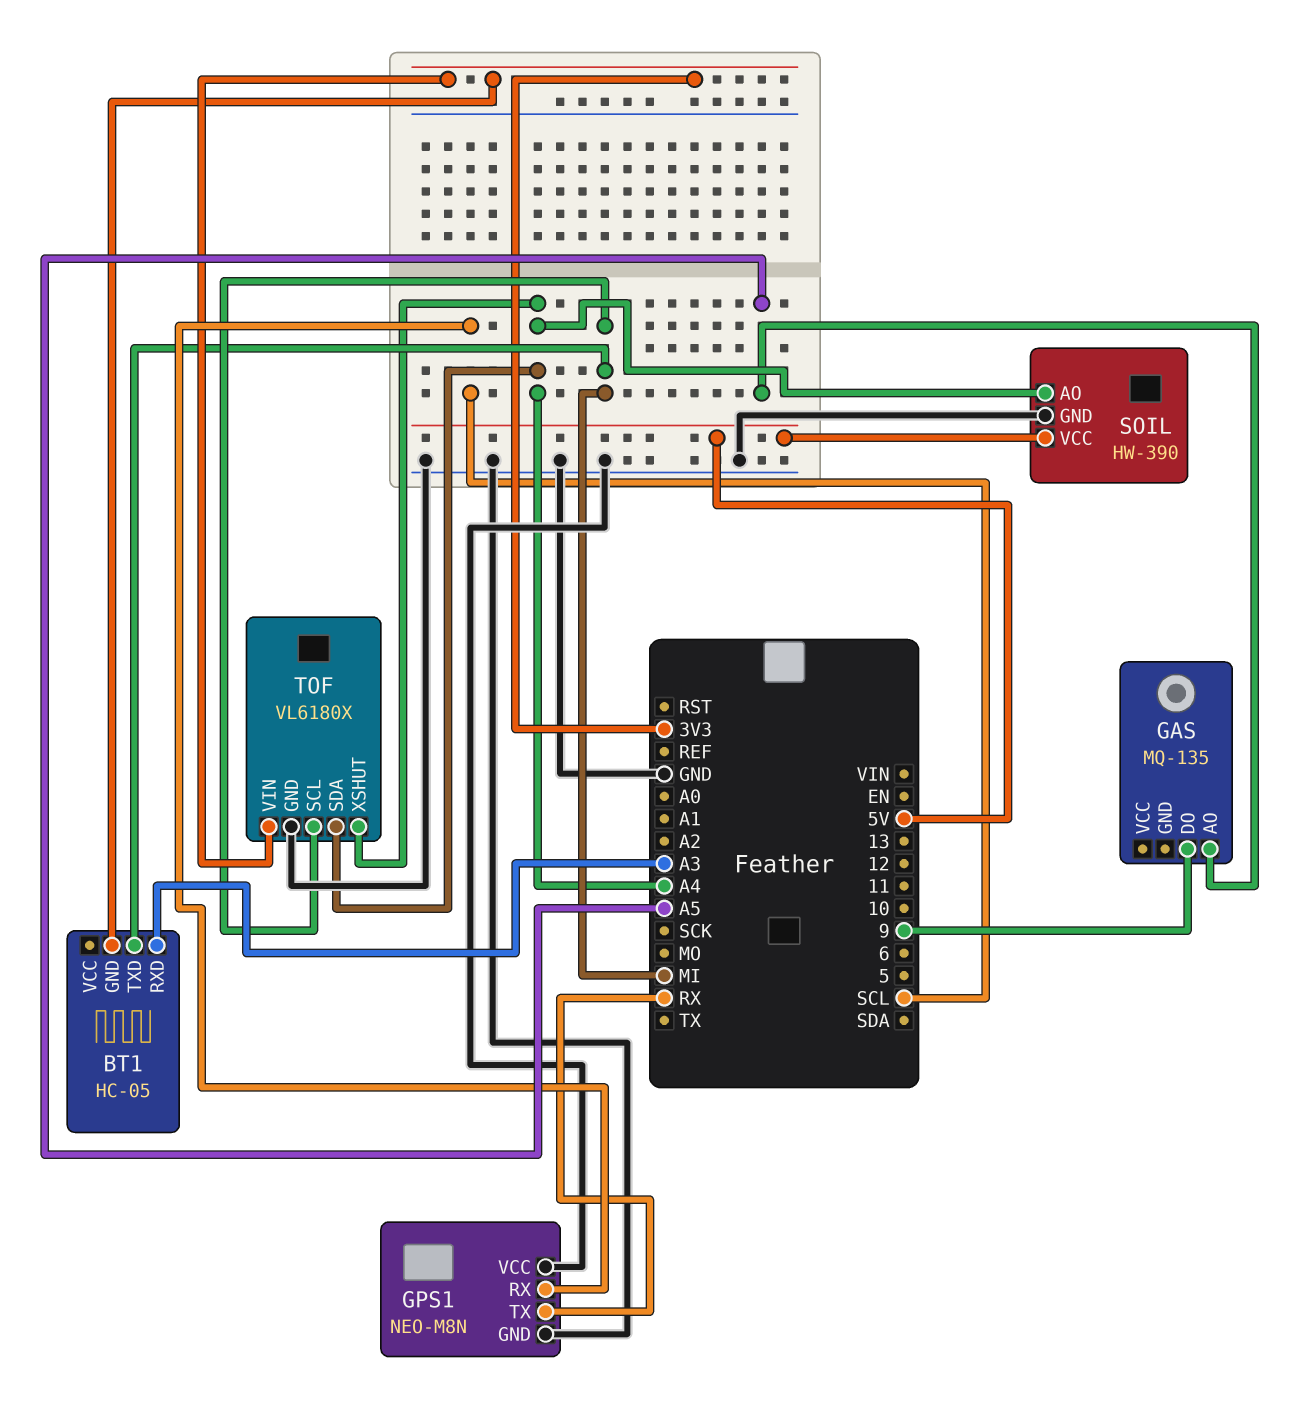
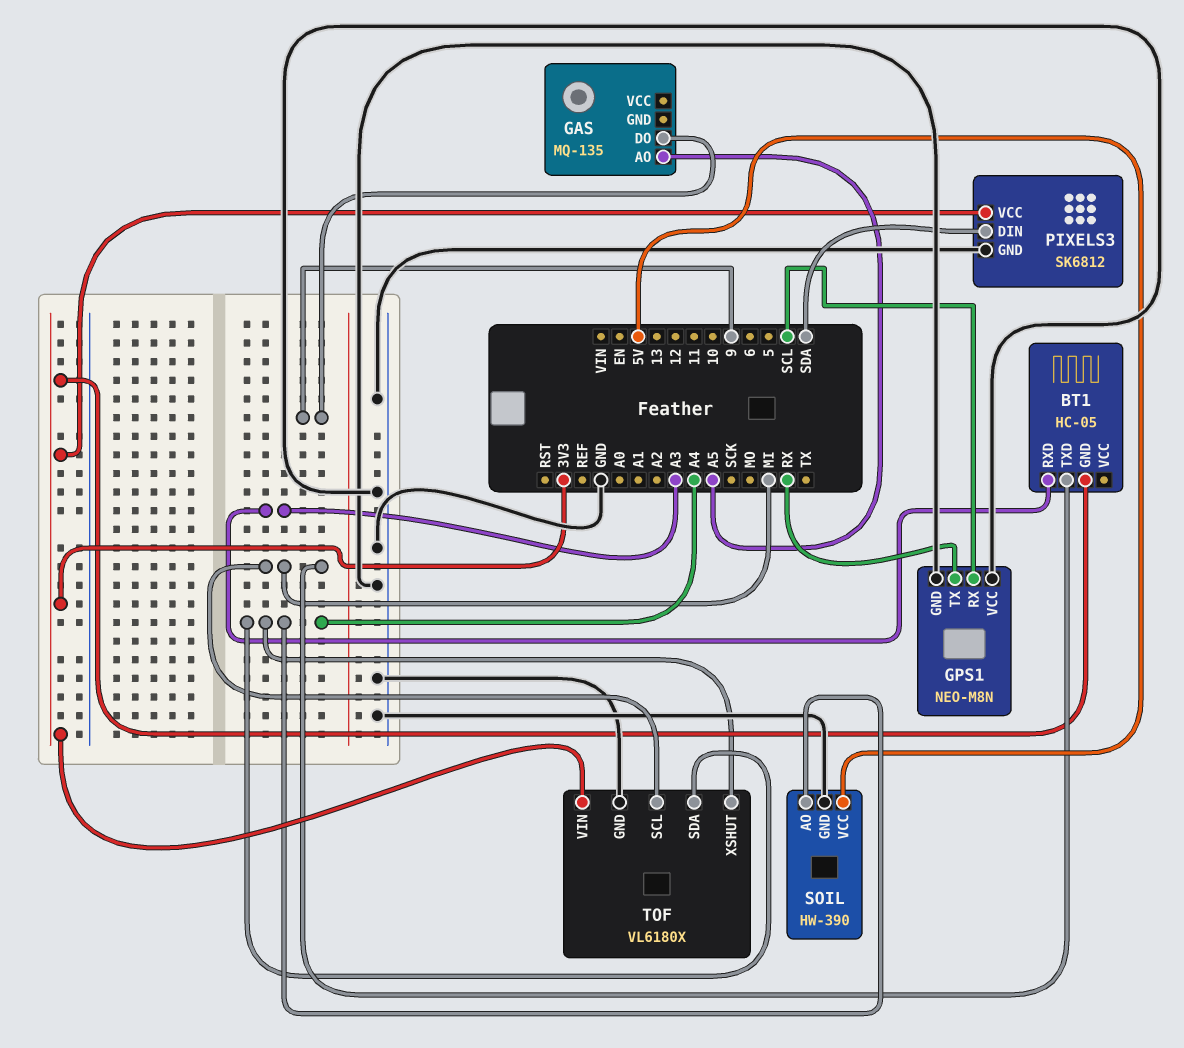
PIXELS3: none -> SK6812
PIXELS3 pin DIN: none -> SDA
PIXELS3 pin GND: none -> GND
PIXELS3 pin VCC: none -> 3V3

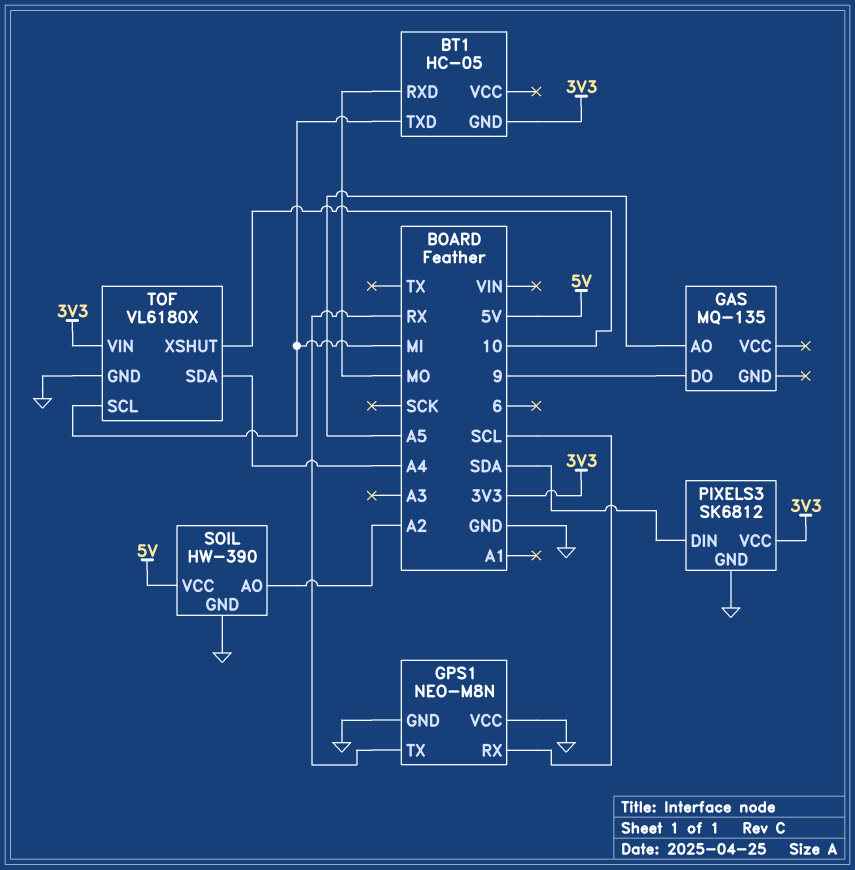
BT1 pin RXD: A3 -> MO
SOIL pin AO: A4 -> A2
TOF pin XSHUT: A4 -> 10

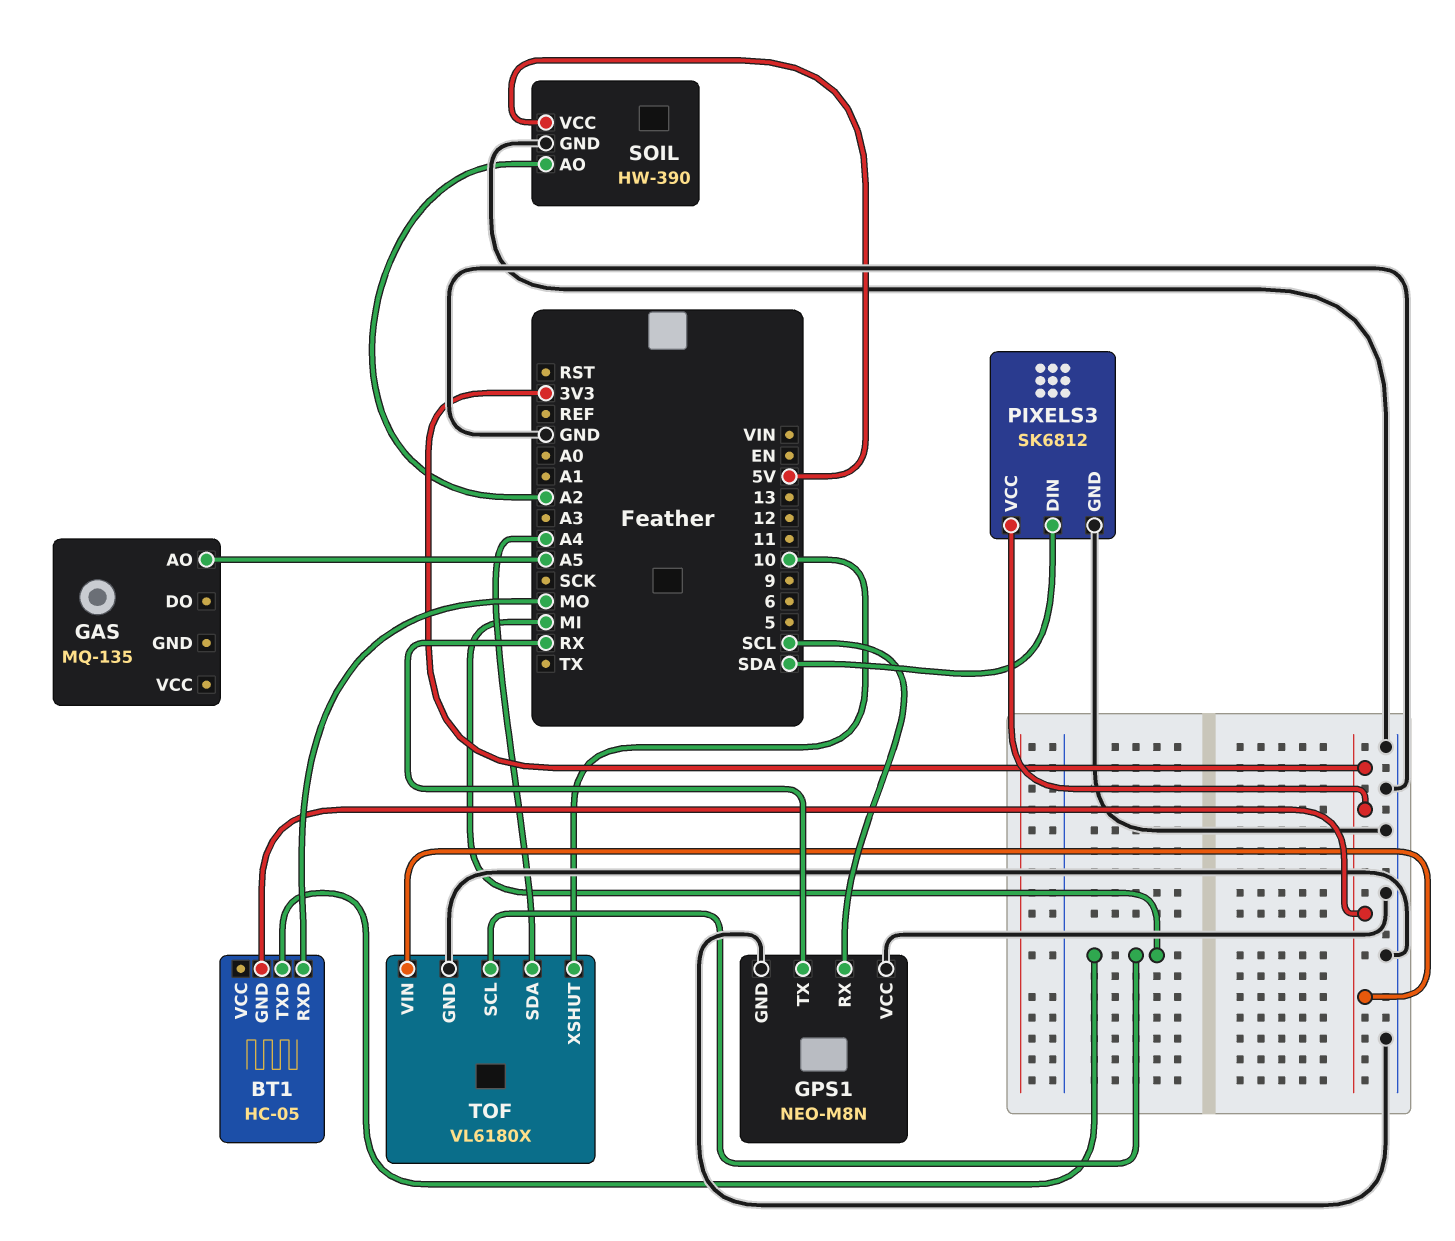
GAS pin DO: 9 -> none

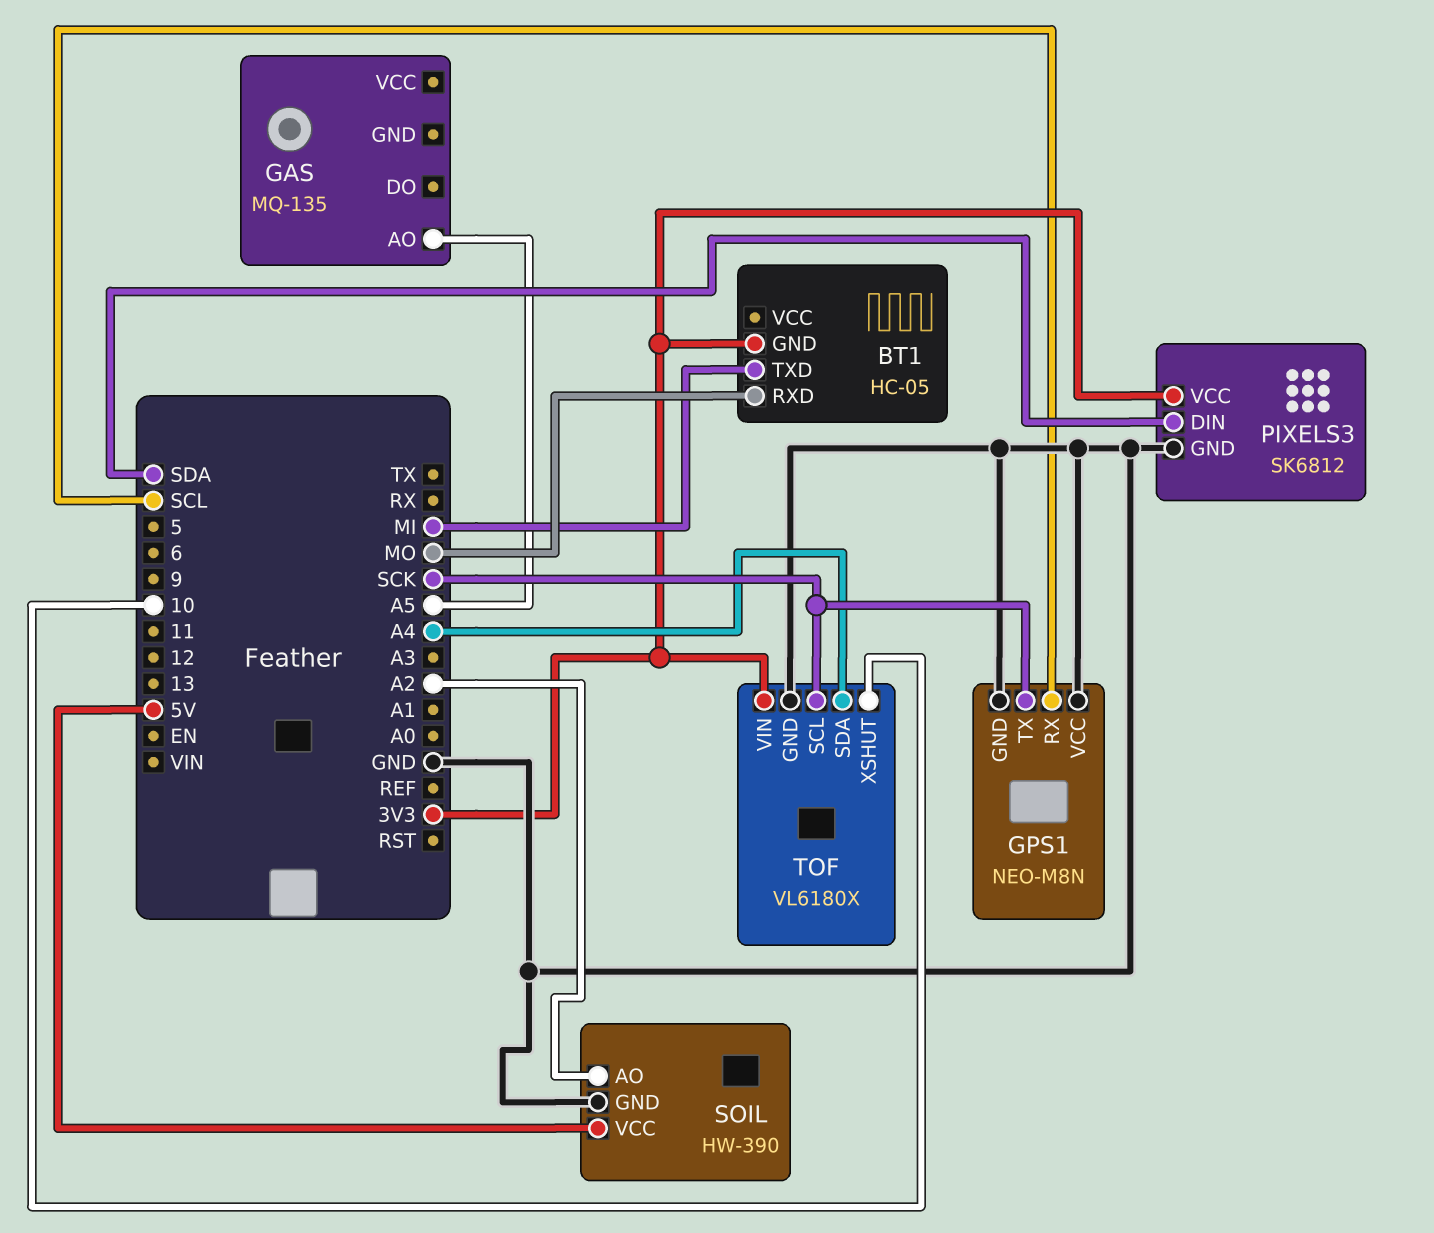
GPS1 pin TX: RX -> SCK
TOF pin SCL: MI -> SCK

